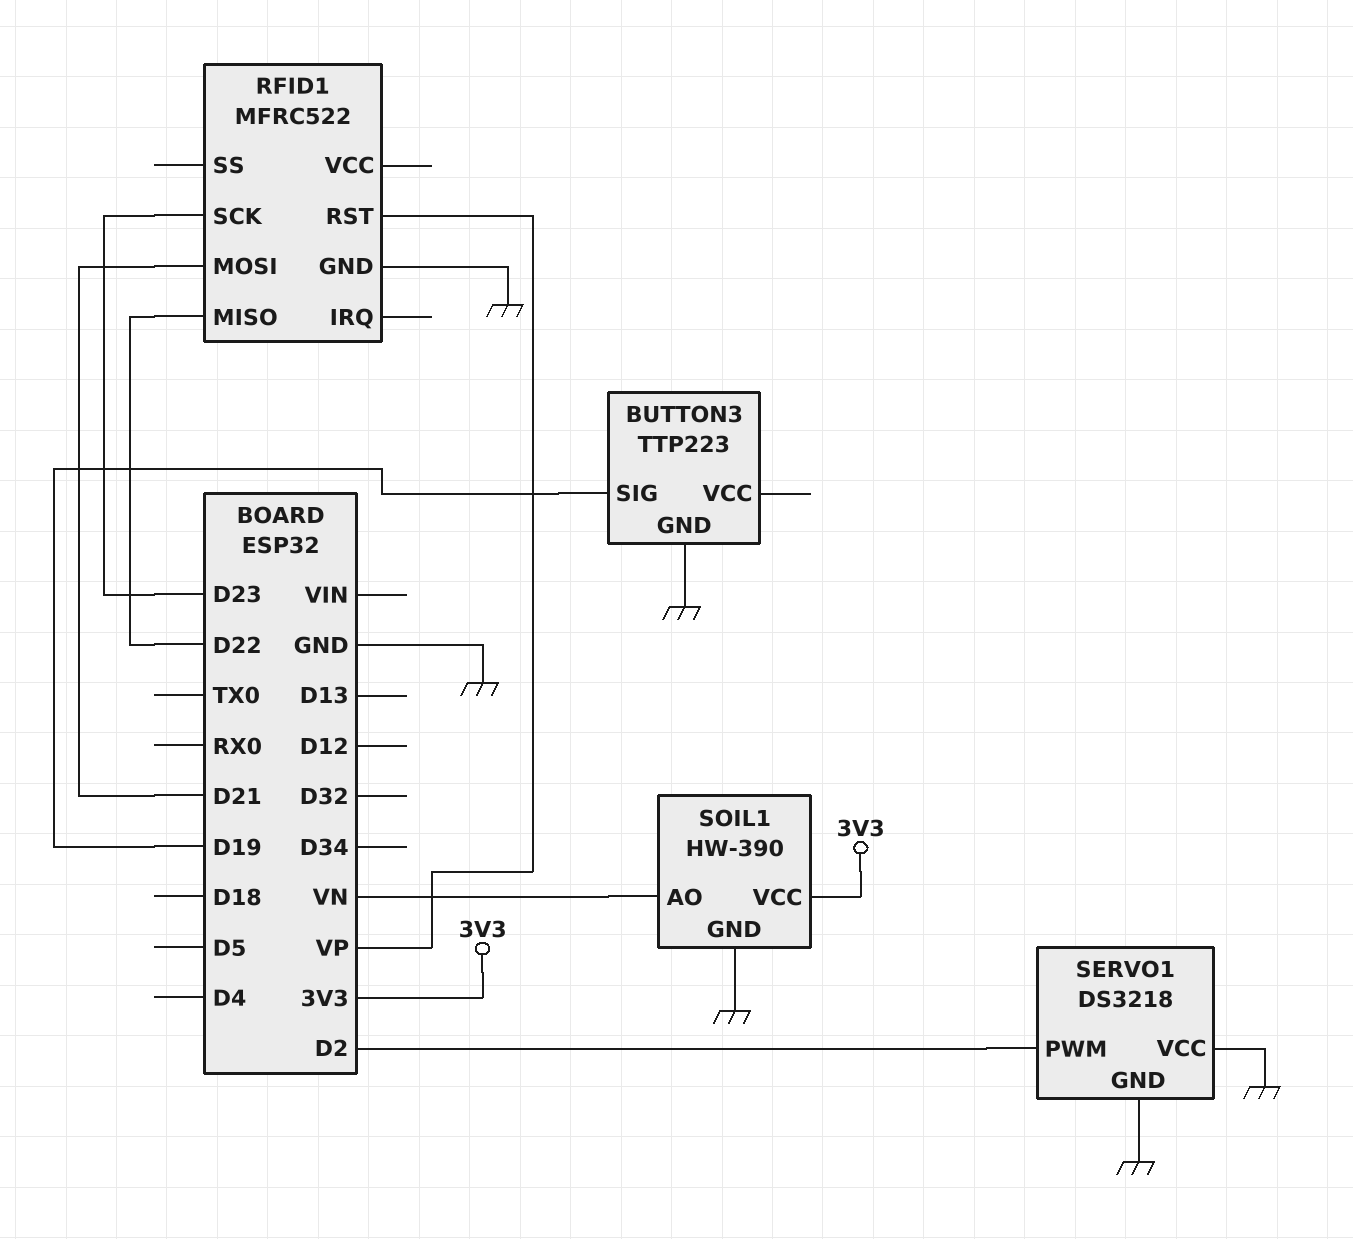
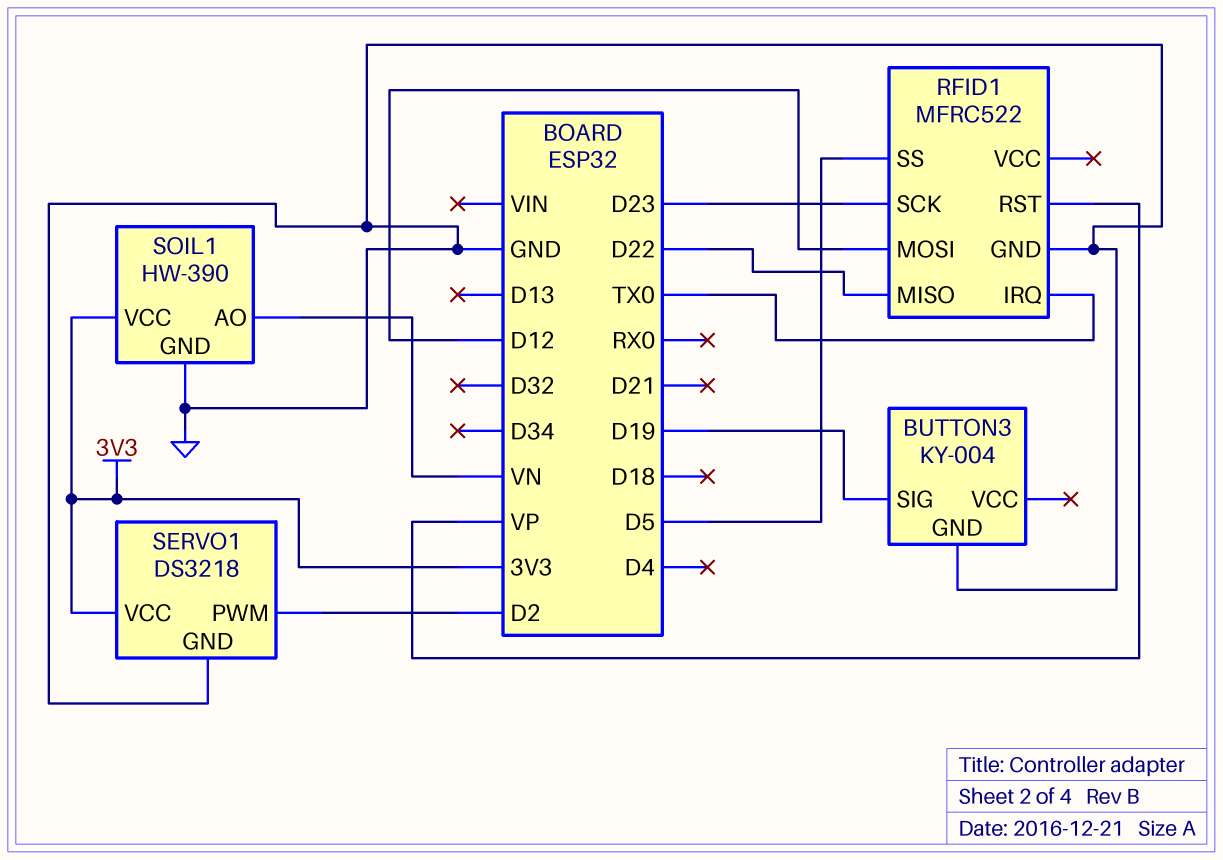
BUTTON3: TTP223 -> KY-004
RFID1 pin IRQ: none -> TX0
RFID1 pin MOSI: D21 -> D12
RFID1 pin SS: none -> D5
SERVO1 pin VCC: GND -> 3V3

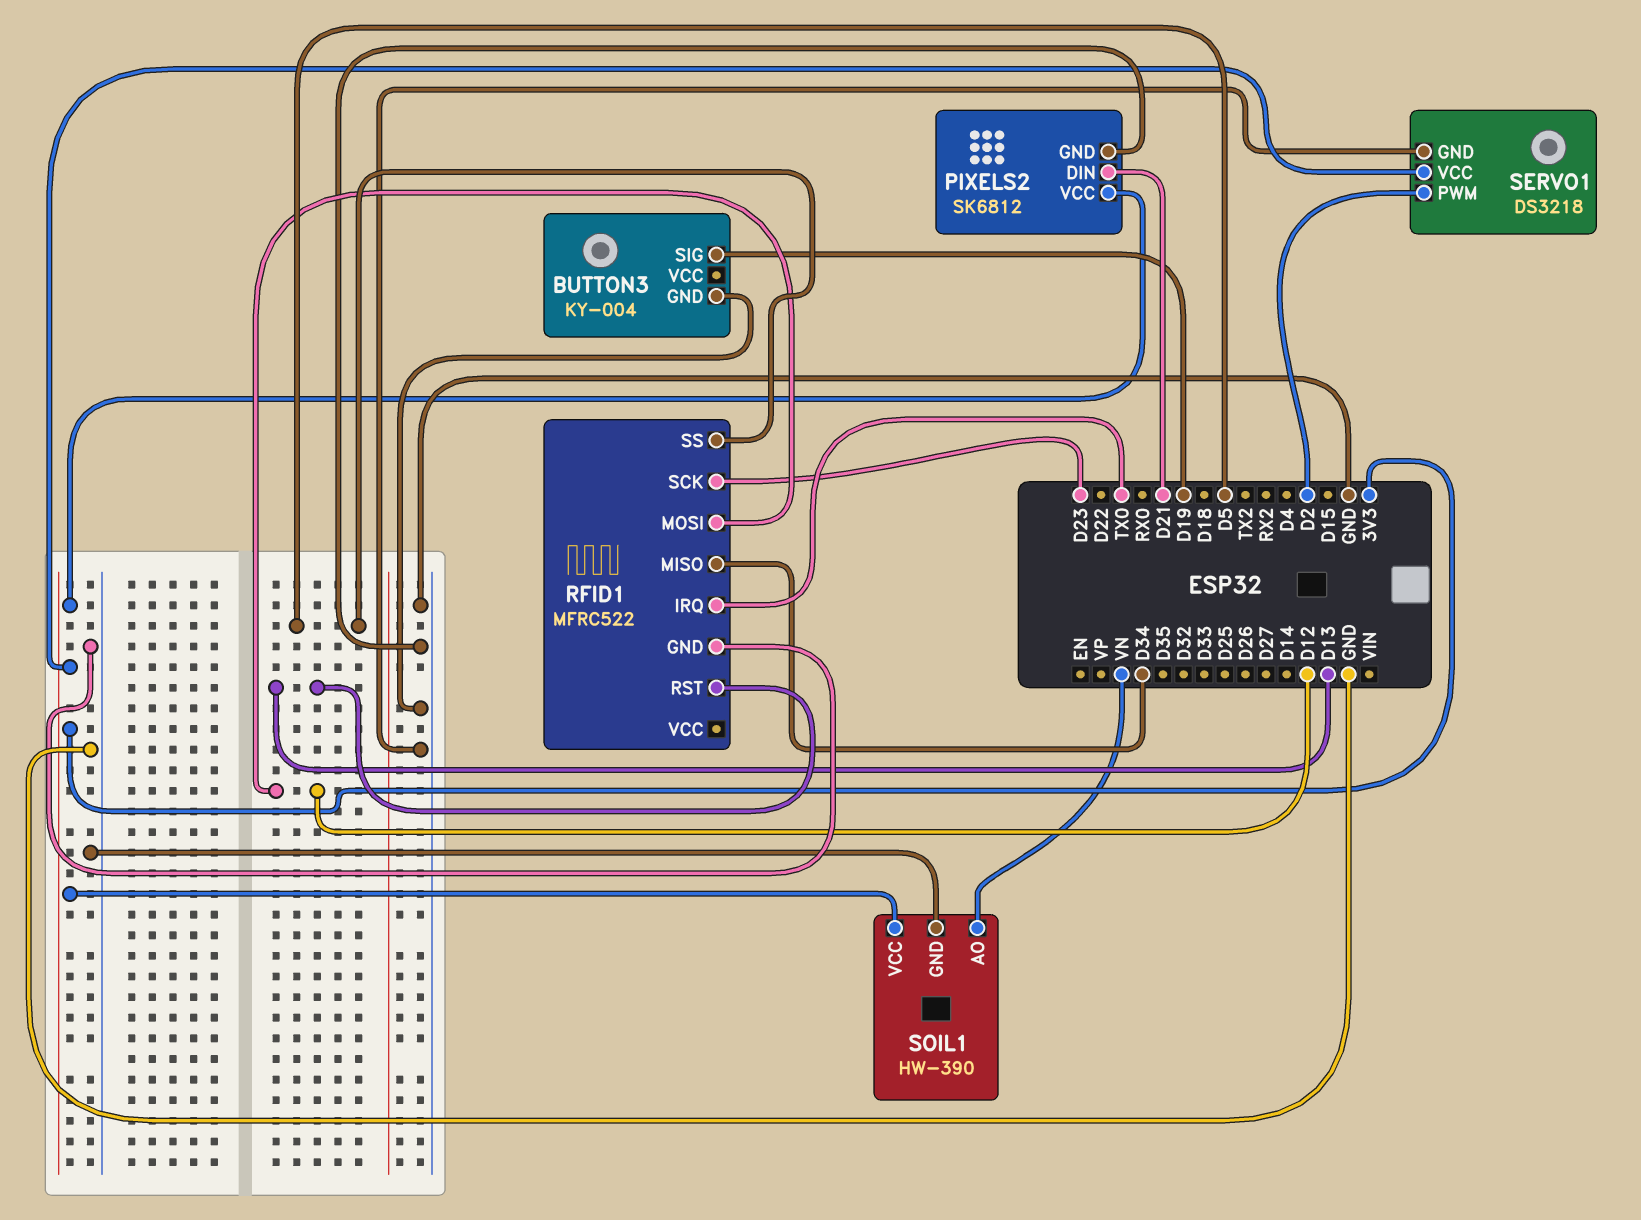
PIXELS2: none -> SK6812
PIXELS2 pin DIN: none -> D21
PIXELS2 pin GND: none -> GND
PIXELS2 pin VCC: none -> 3V3
RFID1 pin MISO: D22 -> D34
RFID1 pin RST: VP -> D13

